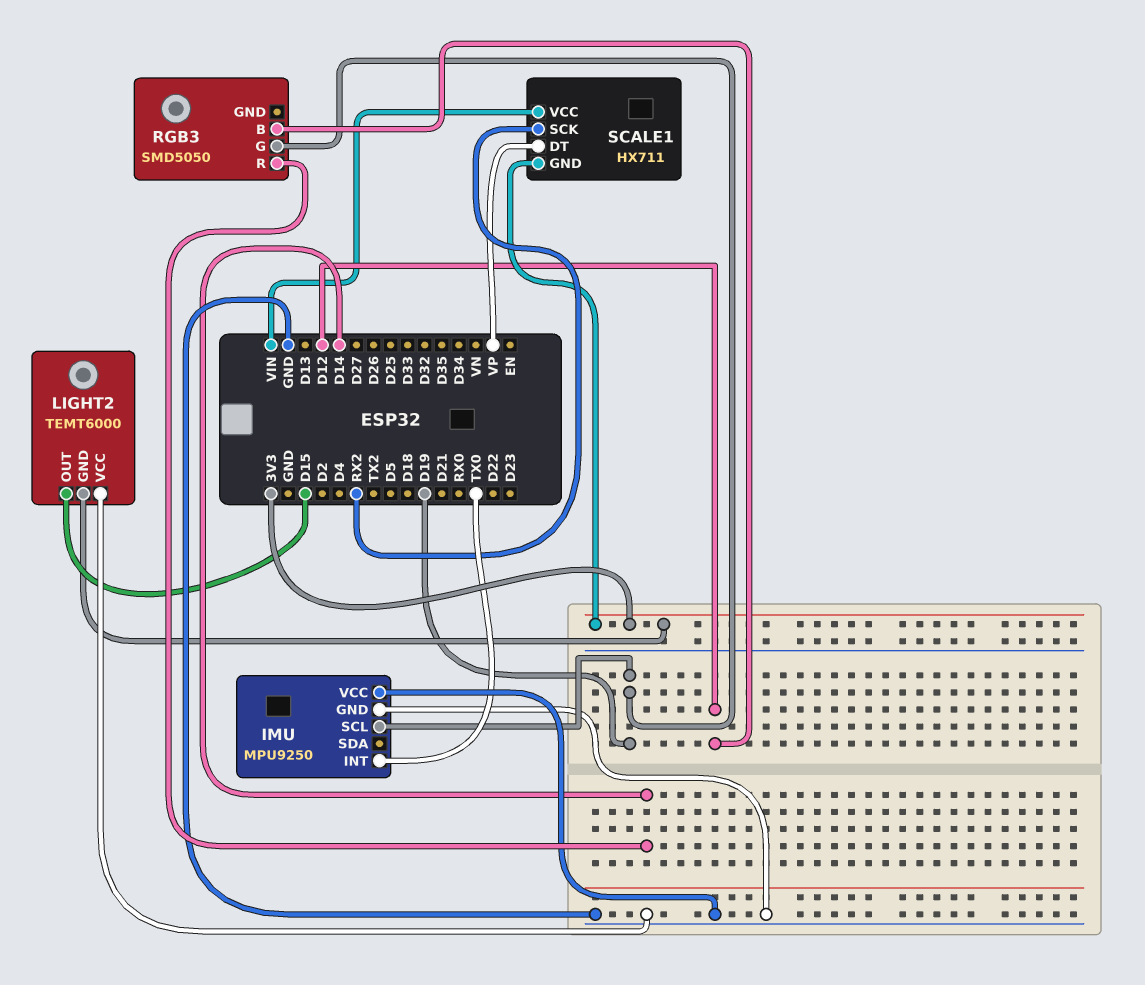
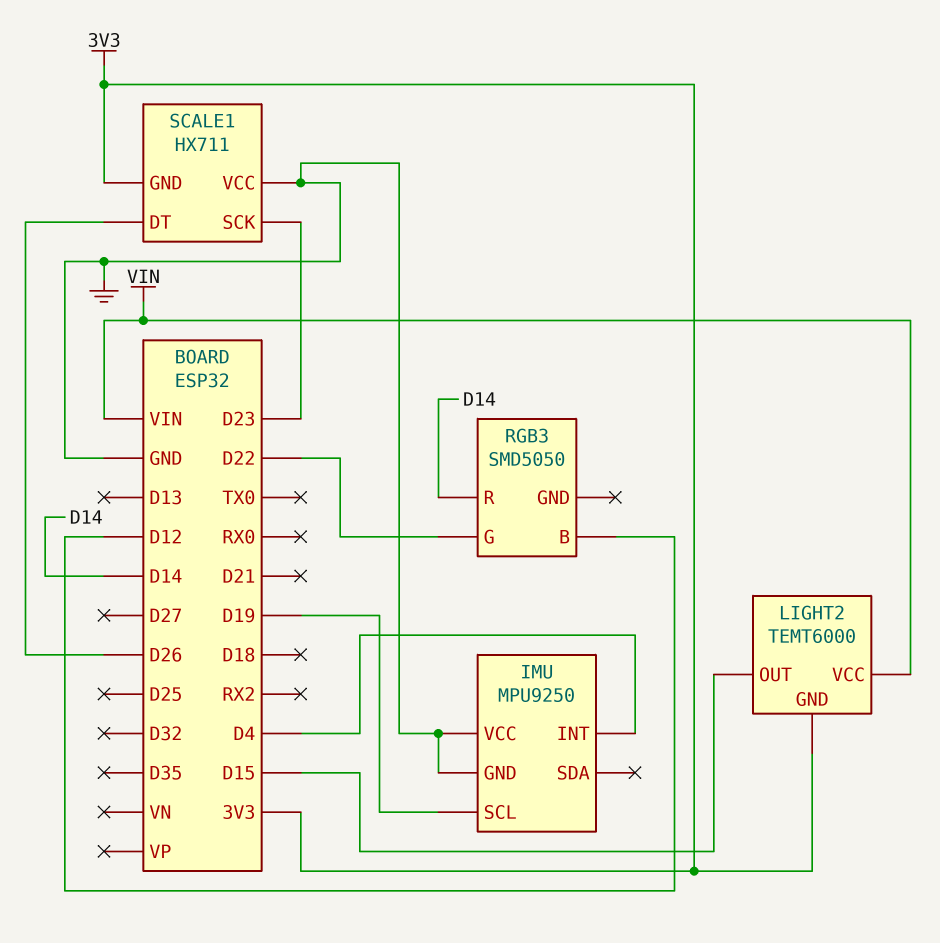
IMU pin INT: TX0 -> D4
LIGHT2 pin VCC: GND -> VIN
RGB3 pin G: D19 -> D22
SCALE1 pin DT: VP -> D26
SCALE1 pin SCK: RX2 -> D23
SCALE1 pin VCC: VIN -> GND

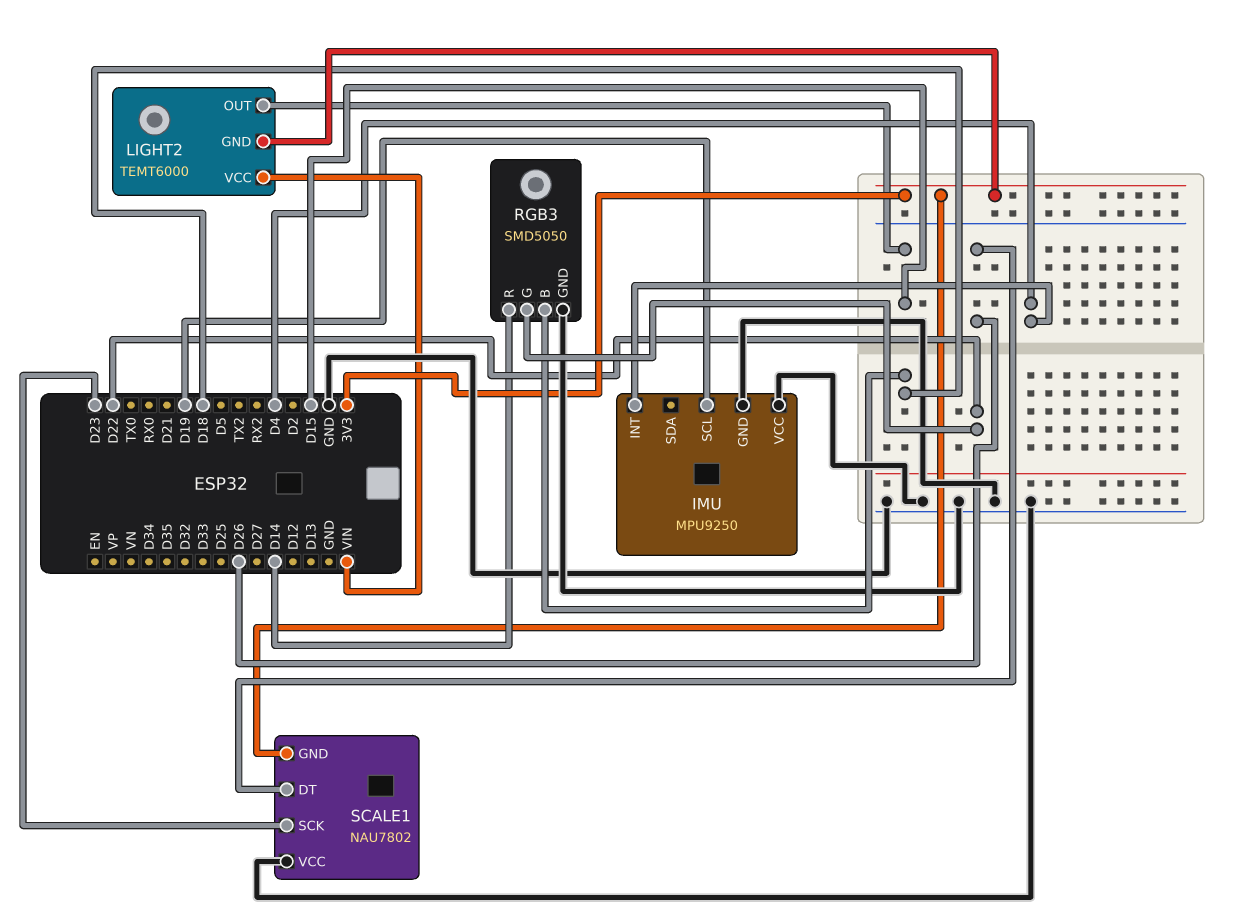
RGB3 pin B: D12 -> D18
RGB3 pin GND: none -> GND
SCALE1: HX711 -> NAU7802

